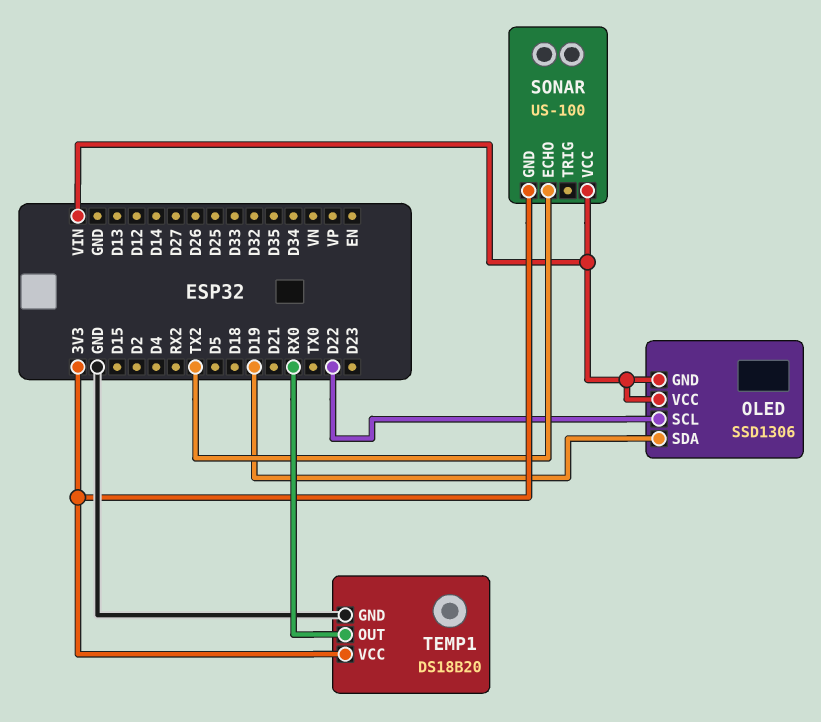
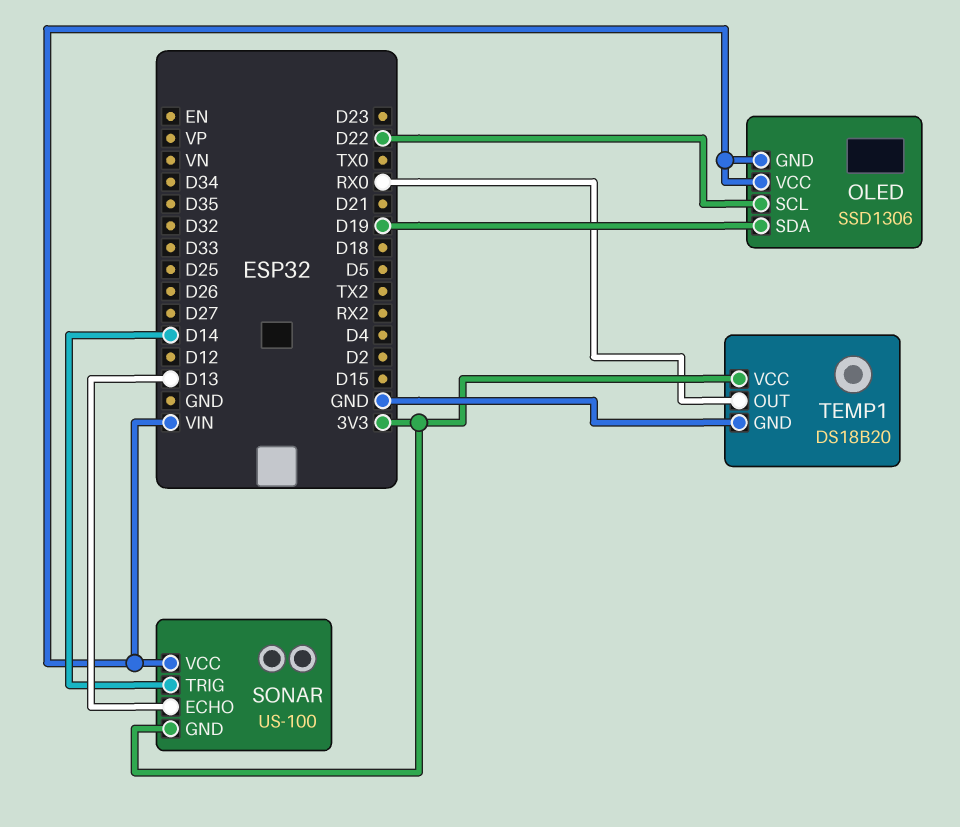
SONAR pin ECHO: TX2 -> D13
SONAR pin TRIG: none -> D14

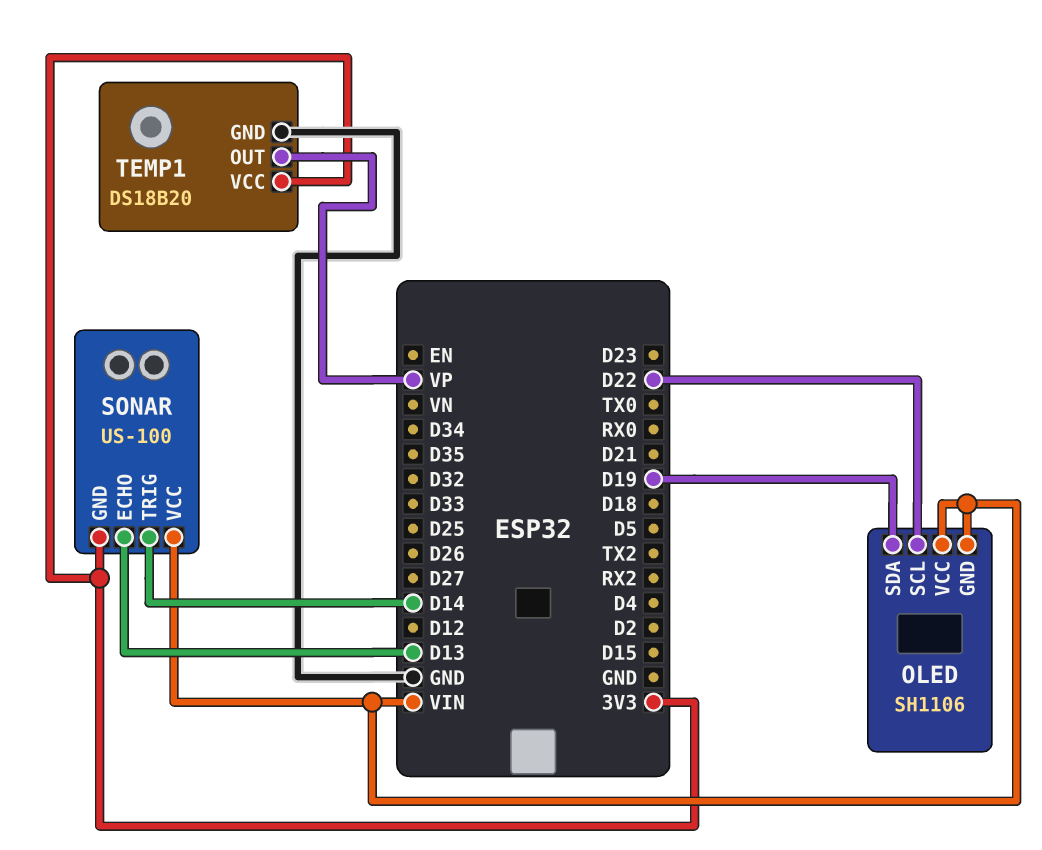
OLED: SSD1306 -> SH1106
TEMP1 pin OUT: RX0 -> VP

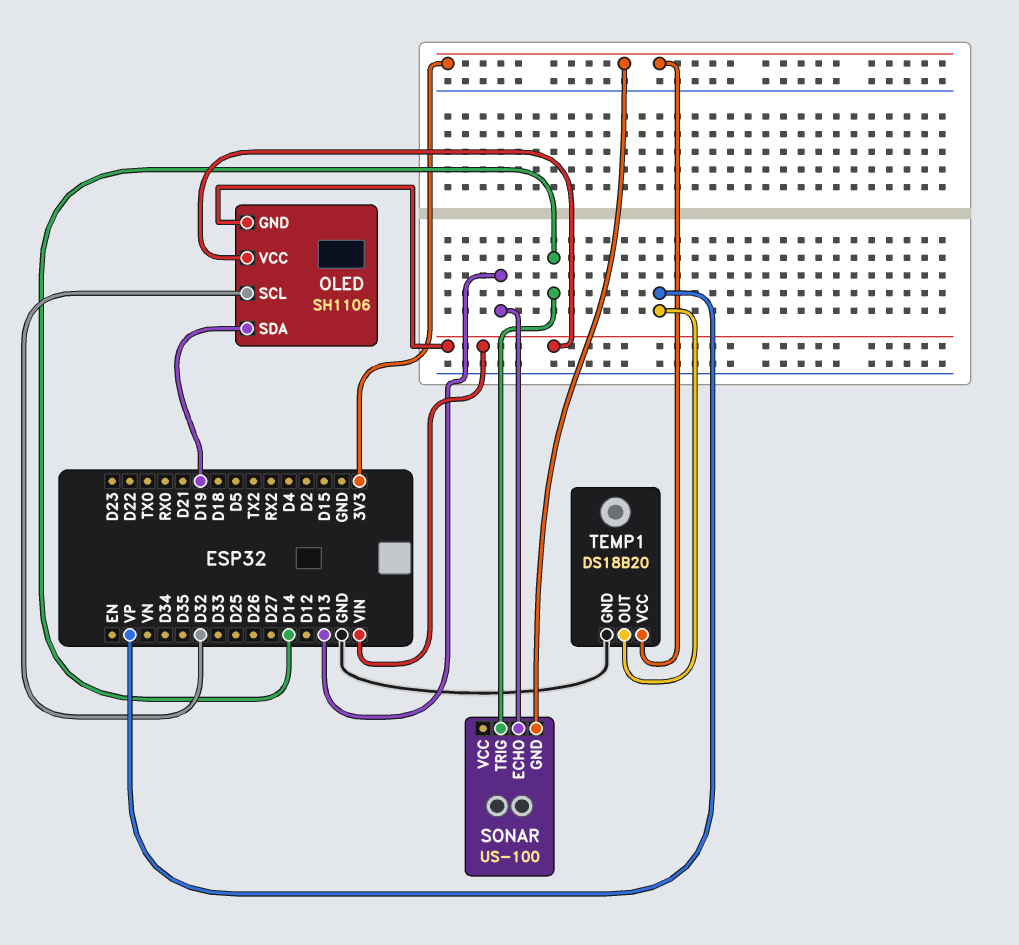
OLED pin SCL: D22 -> D32
SONAR pin VCC: VIN -> none

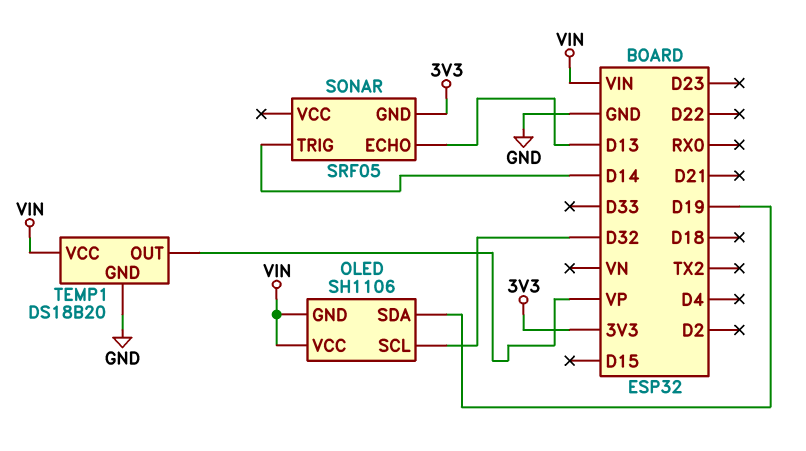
SONAR: US-100 -> SRF05
TEMP1 pin VCC: 3V3 -> VIN

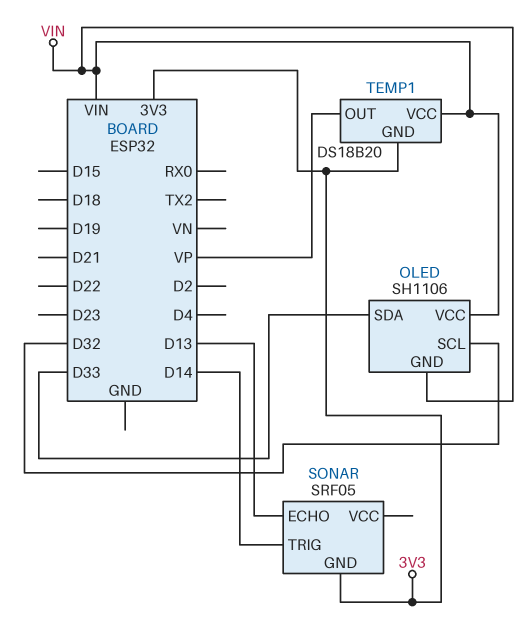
OLED pin SDA: D19 -> D33
TEMP1 pin GND: GND -> 3V3

